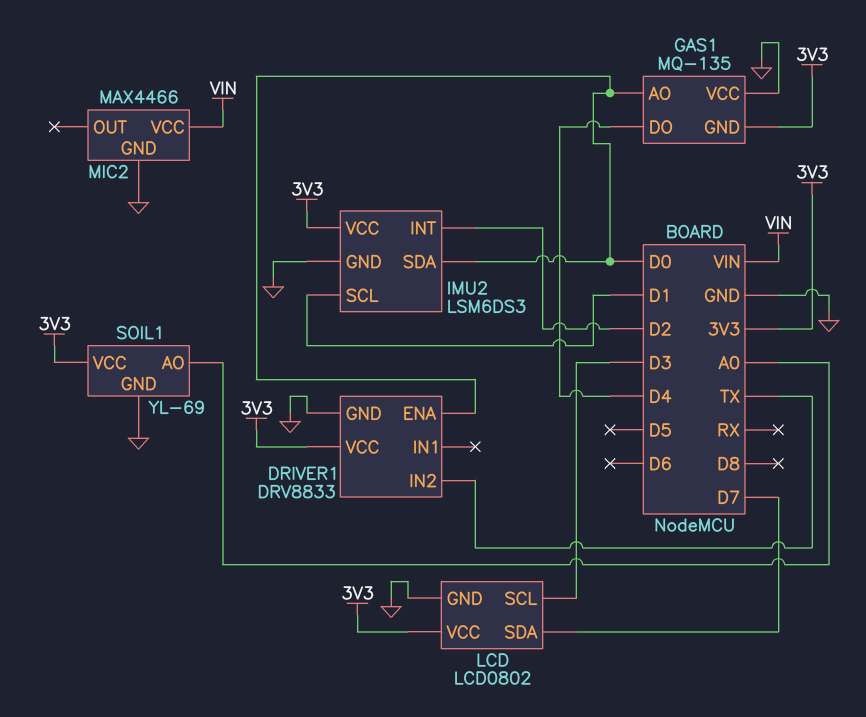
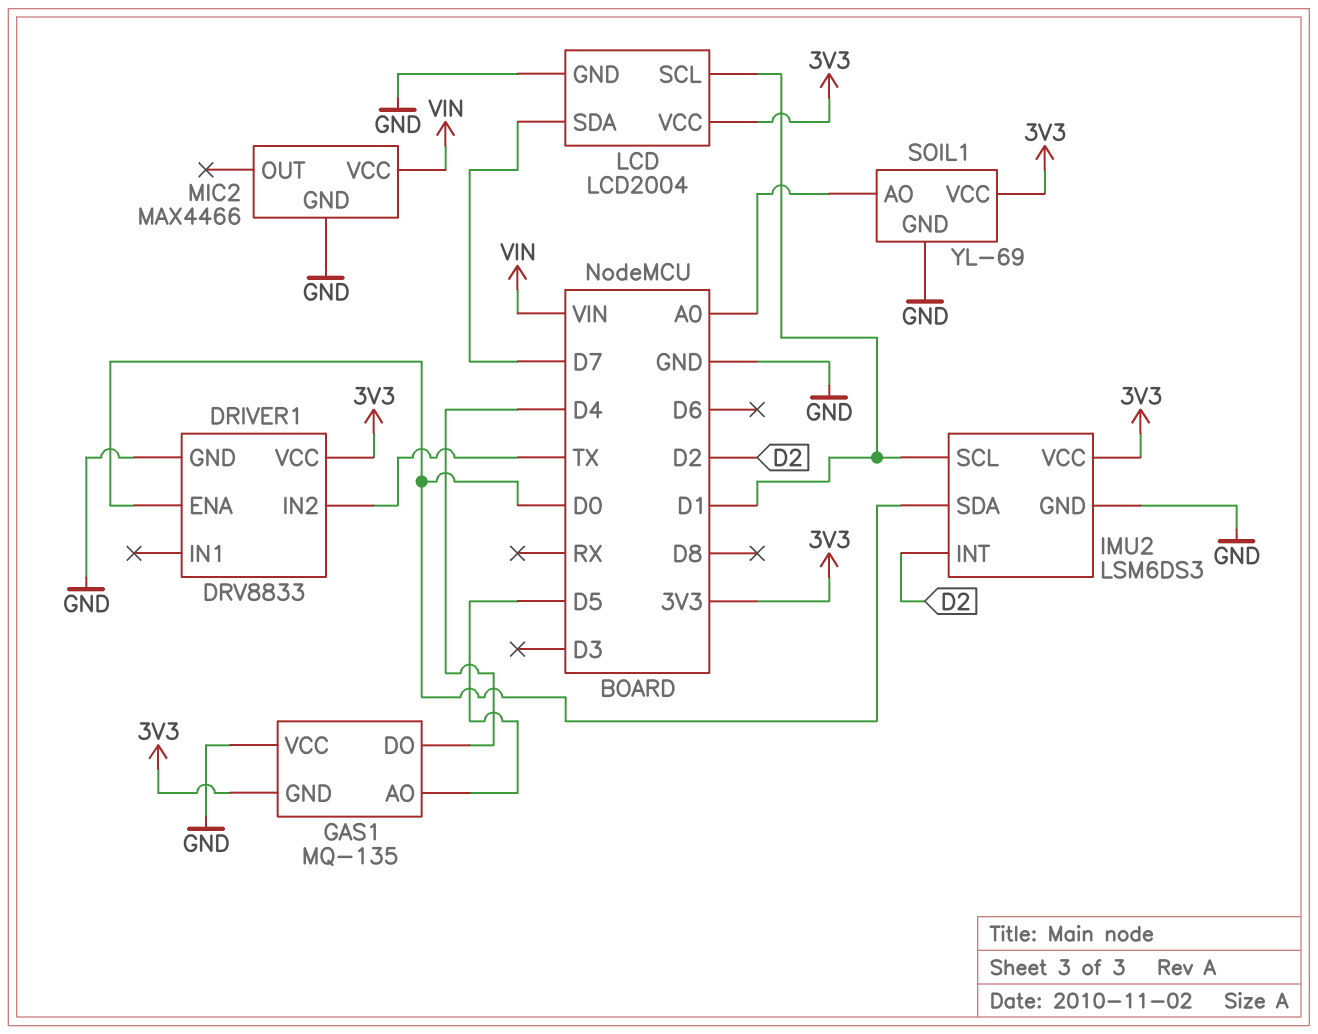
GAS1 pin AO: D0 -> D5
LCD: LCD0802 -> LCD2004
LCD pin SCL: D3 -> D1

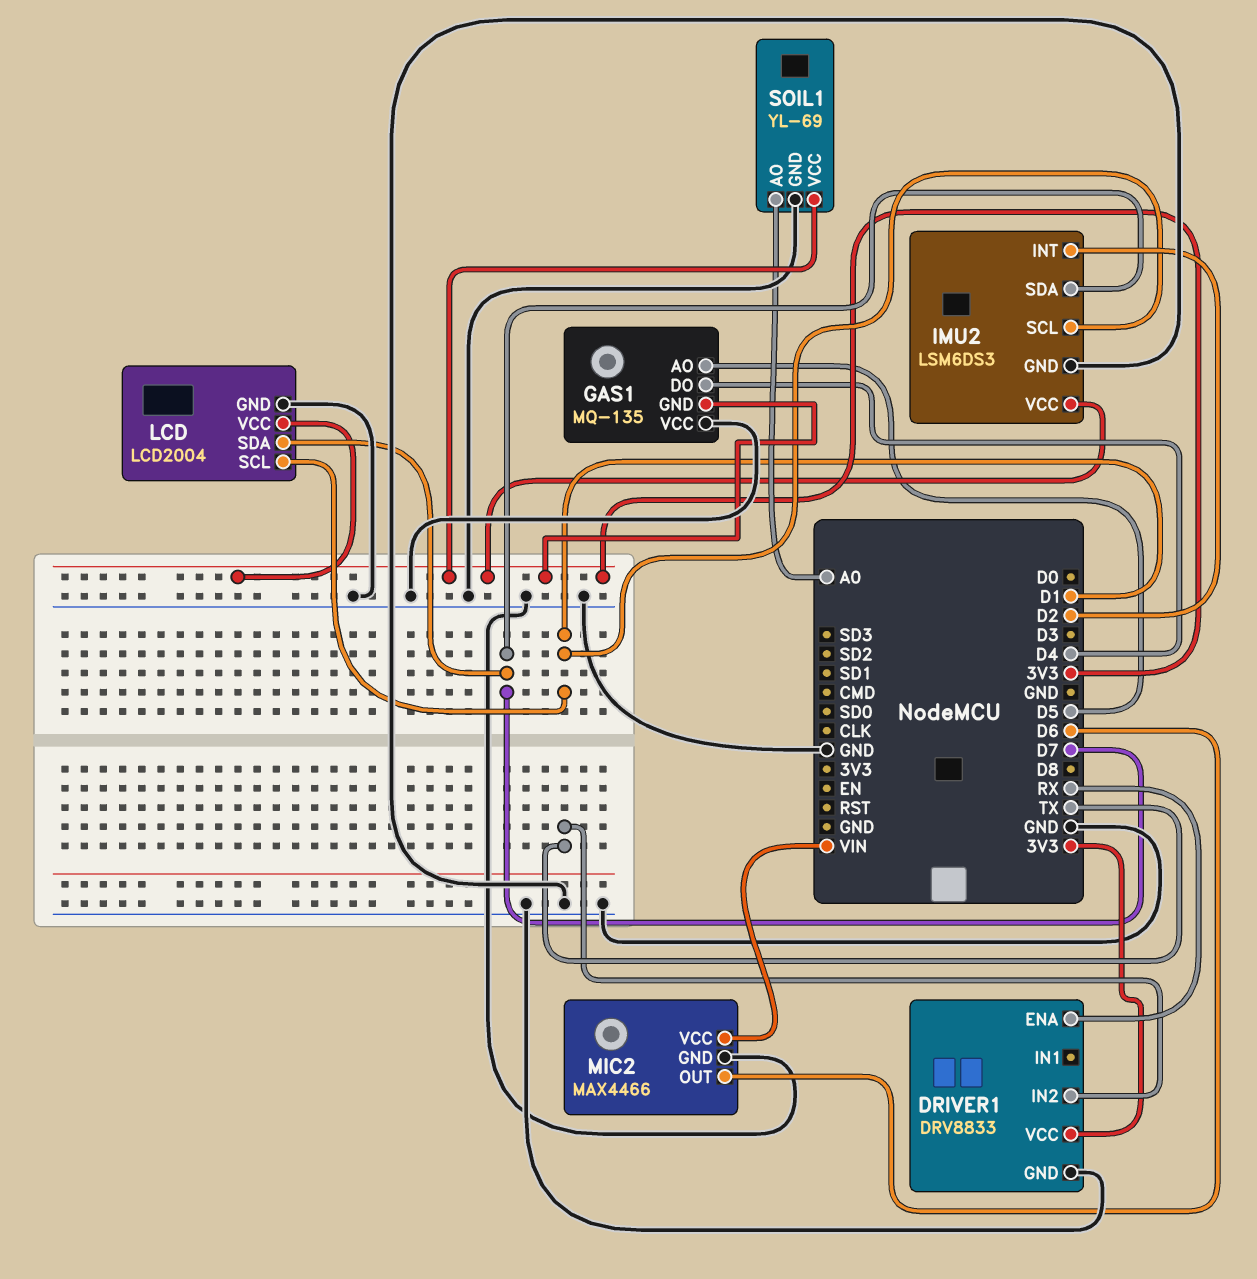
DRIVER1 pin ENA: D0 -> RX
IMU2 pin SDA: D0 -> D7
MIC2 pin OUT: none -> D6

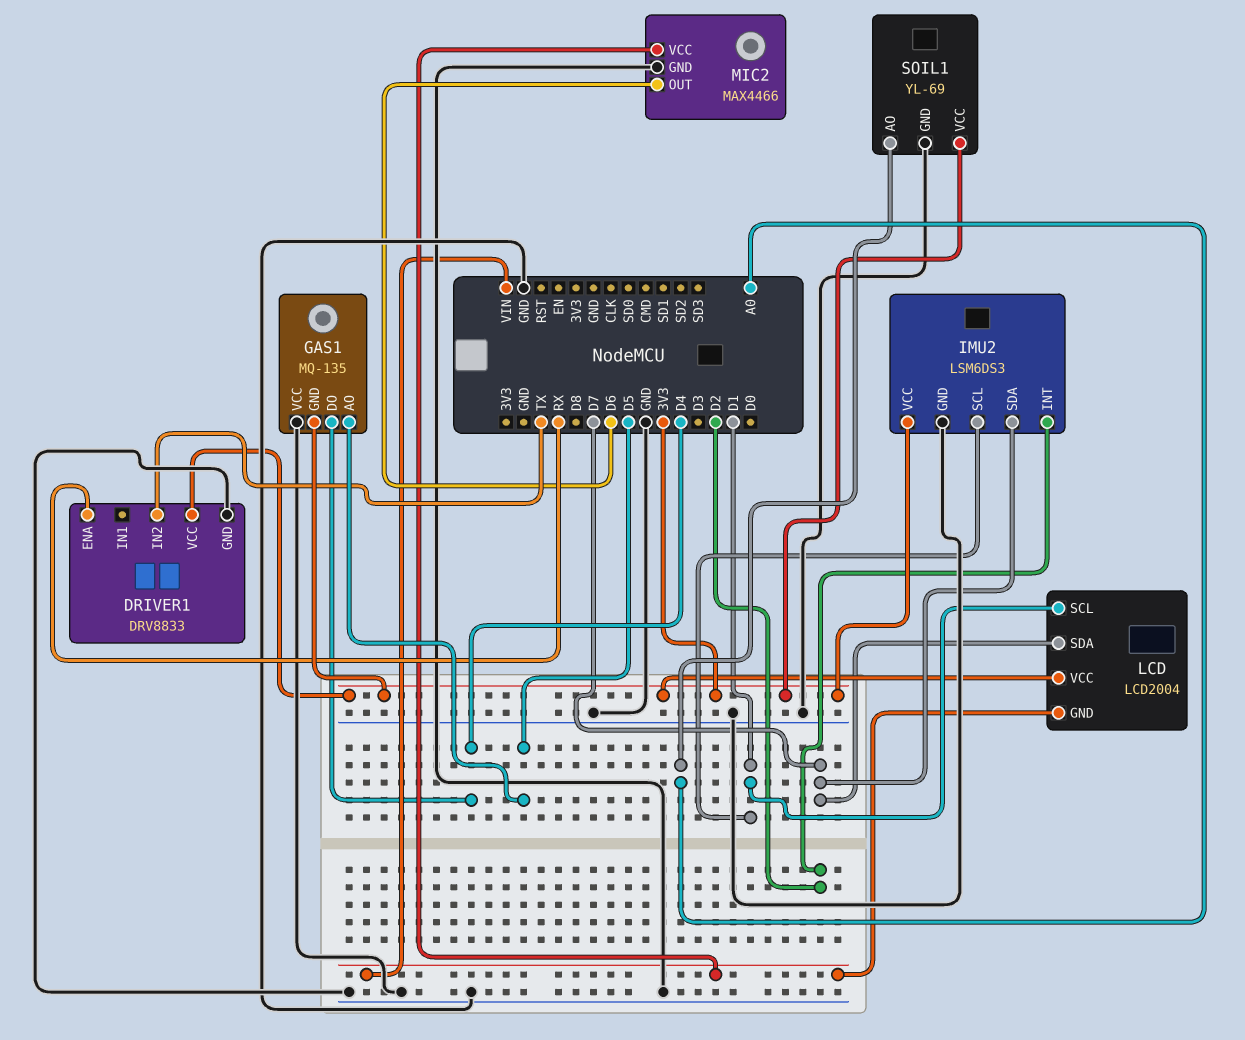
LCD pin GND: GND -> VIN

